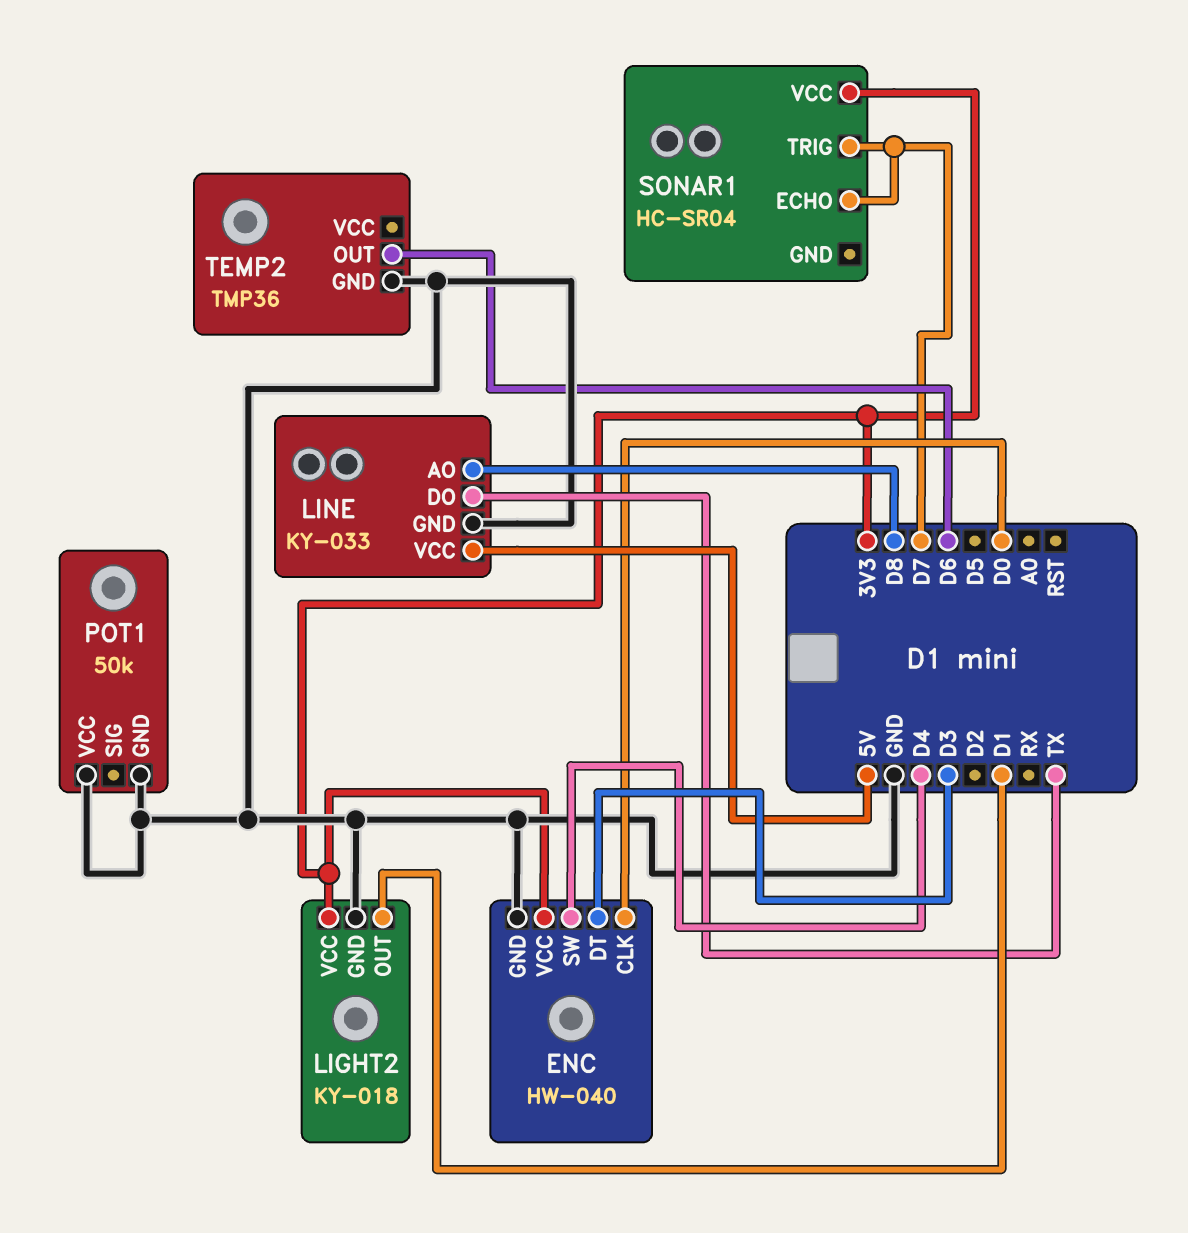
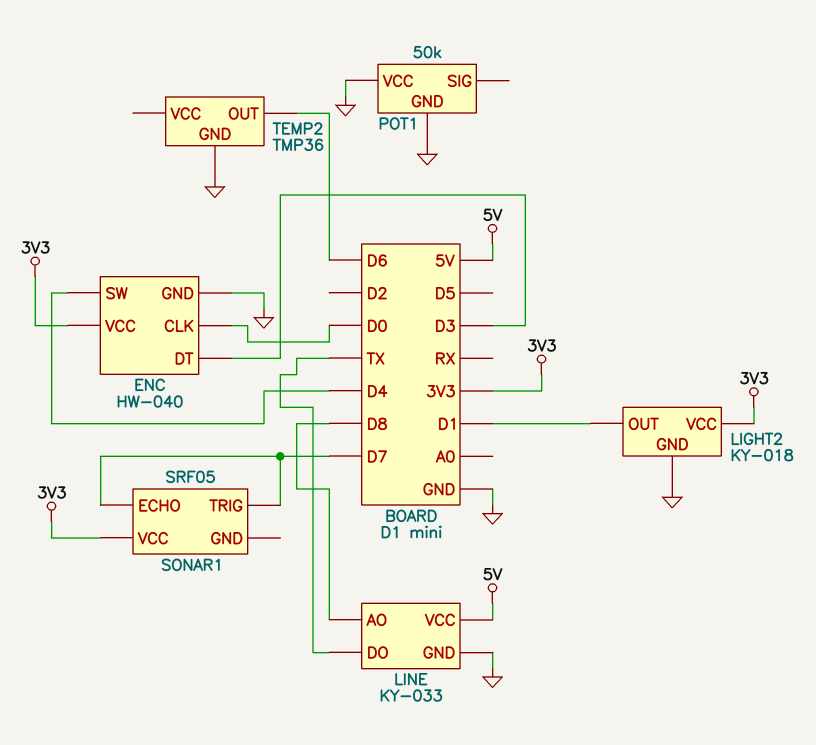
SONAR1: HC-SR04 -> SRF05

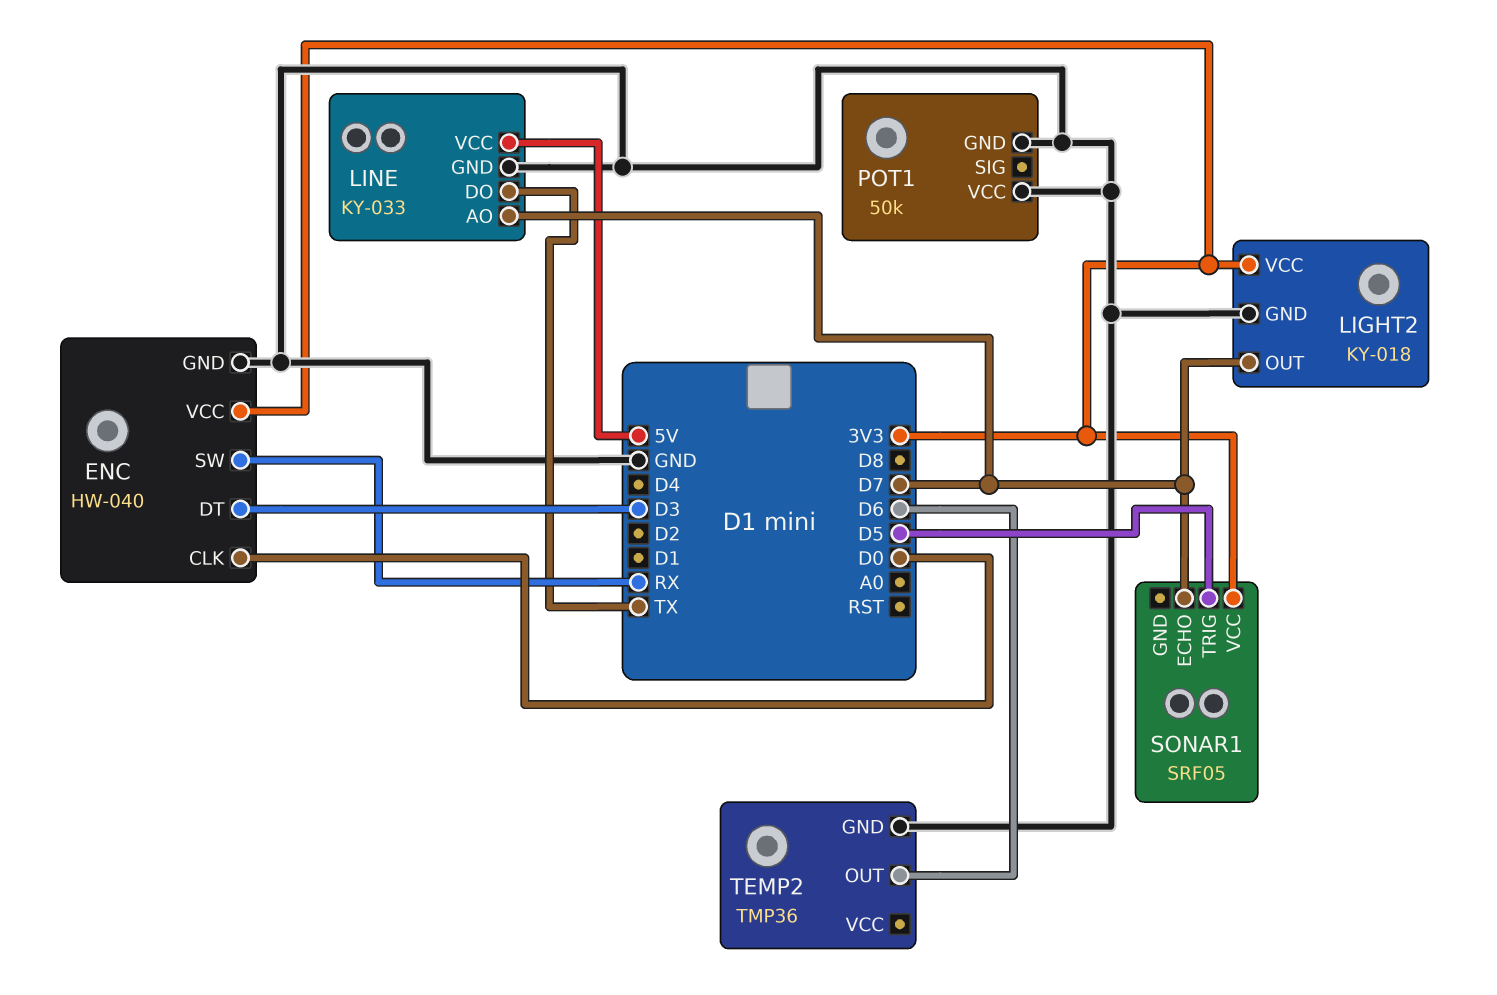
ENC pin SW: D4 -> RX
LIGHT2 pin OUT: D1 -> D7
LINE pin AO: D8 -> D7
SONAR1 pin TRIG: D7 -> D5

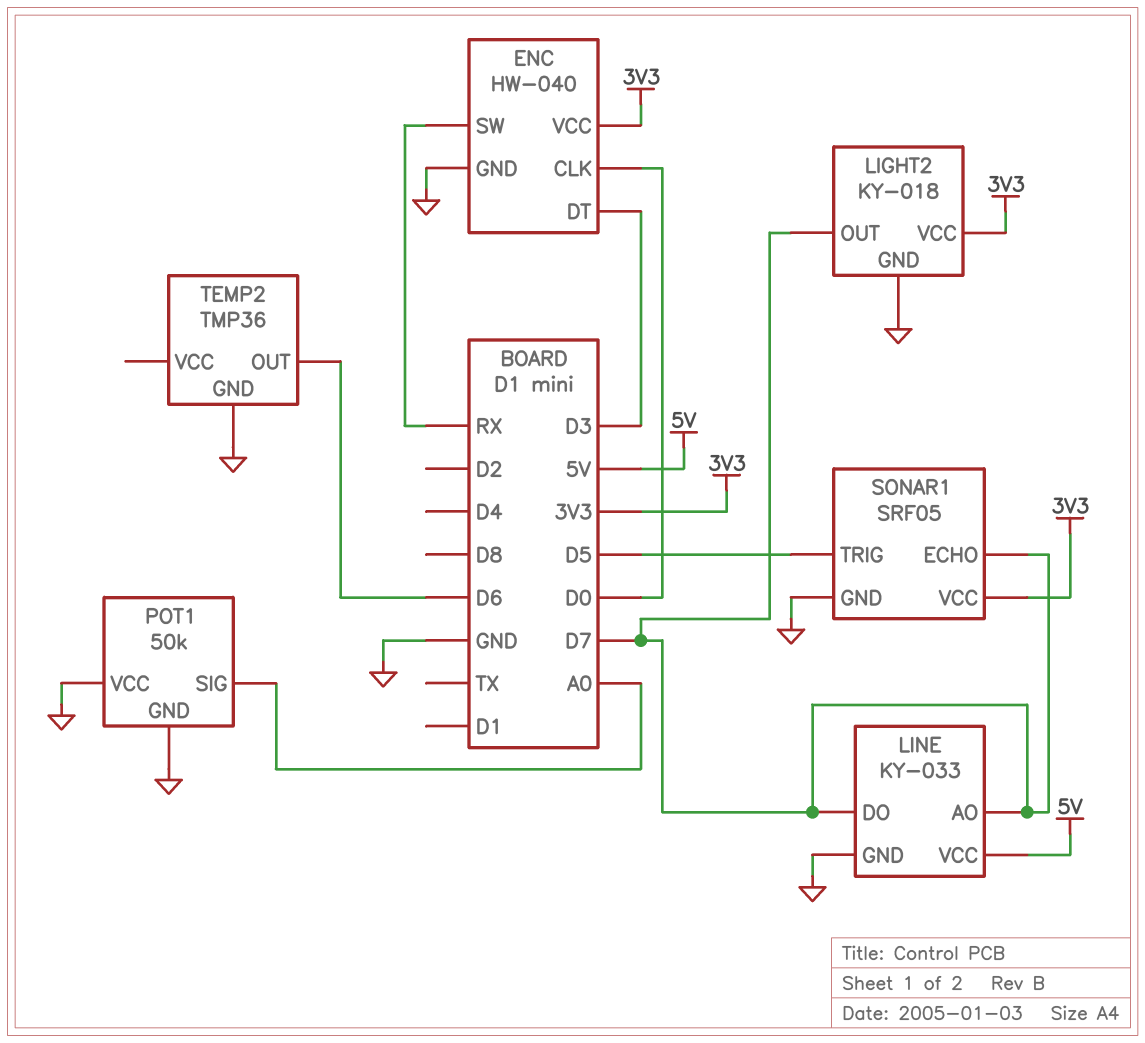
LINE pin DO: TX -> D7
POT1 pin SIG: none -> A0
SONAR1 pin GND: none -> GND

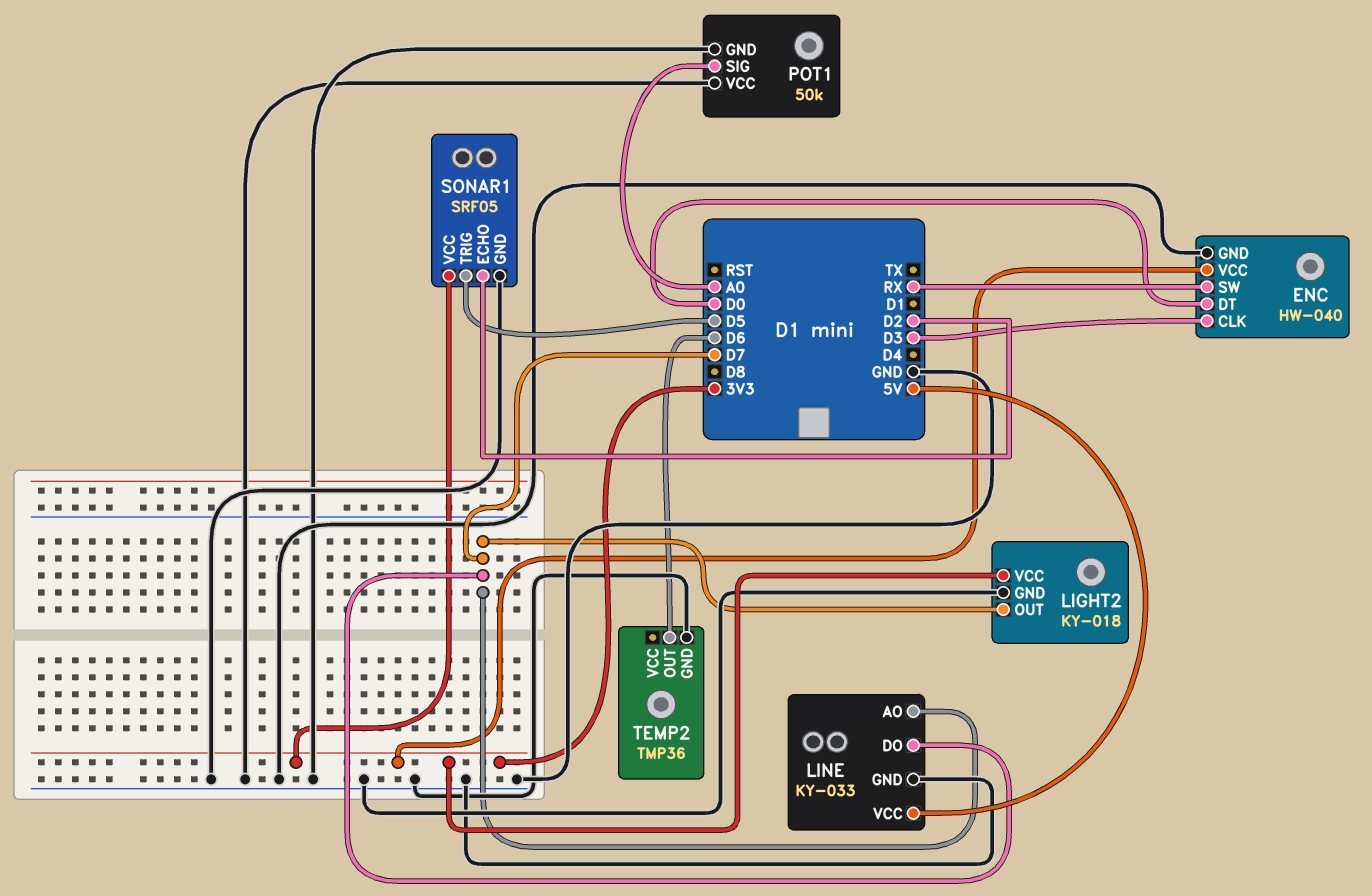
ENC pin CLK: D0 -> D3
ENC pin DT: D3 -> D0
SONAR1 pin ECHO: D7 -> D2

